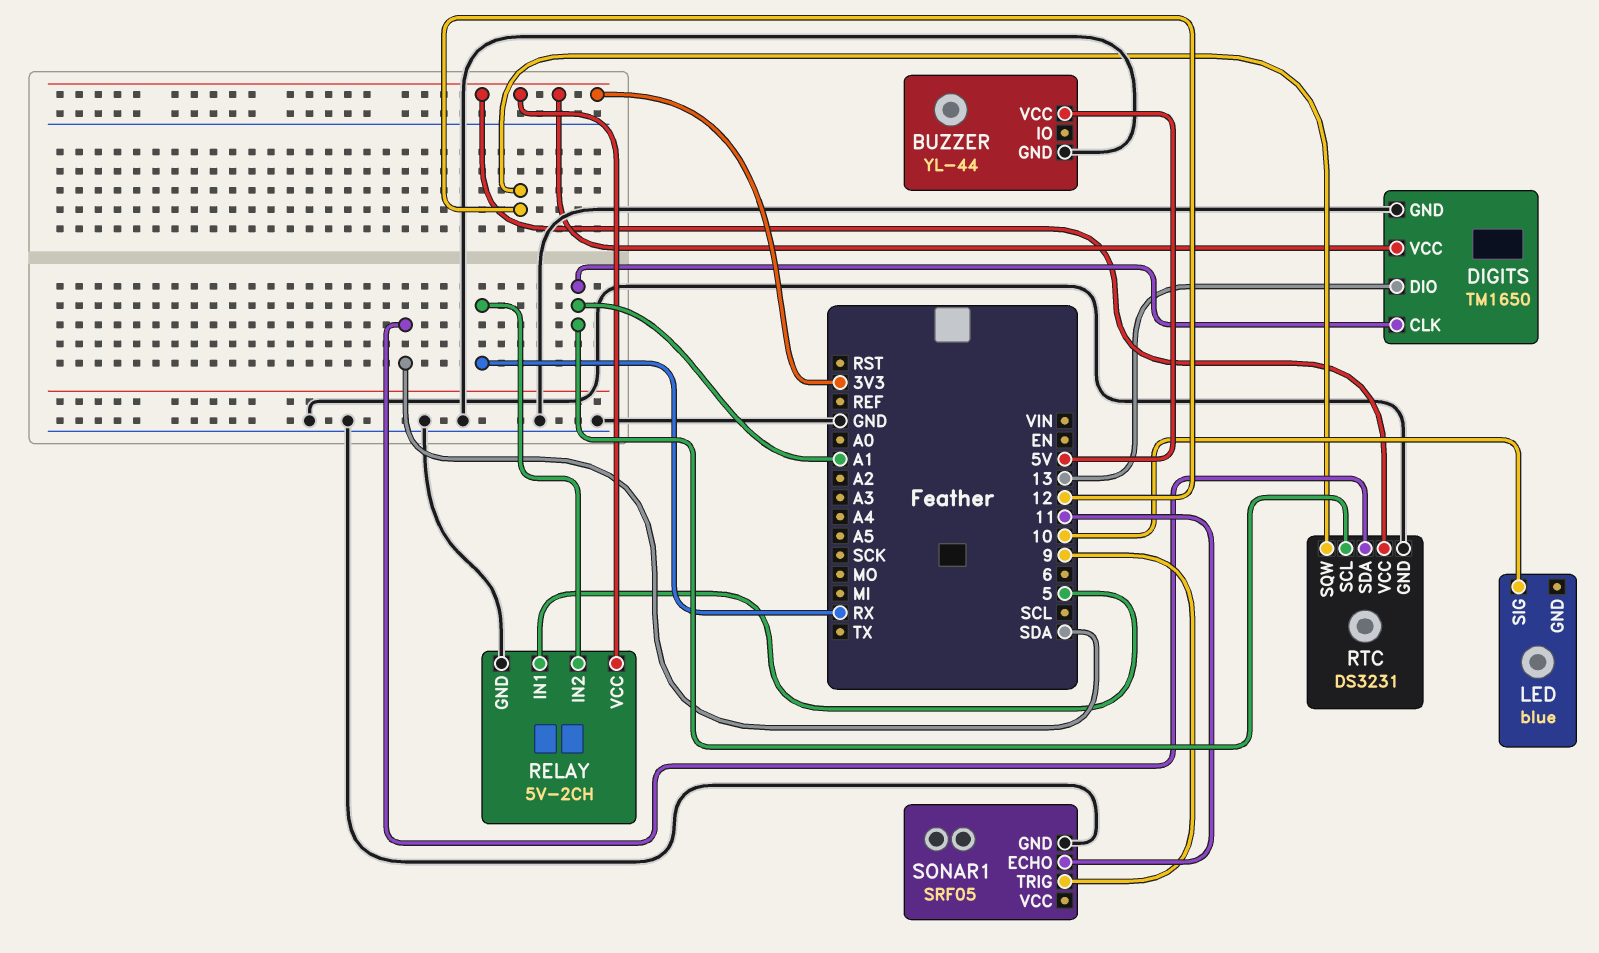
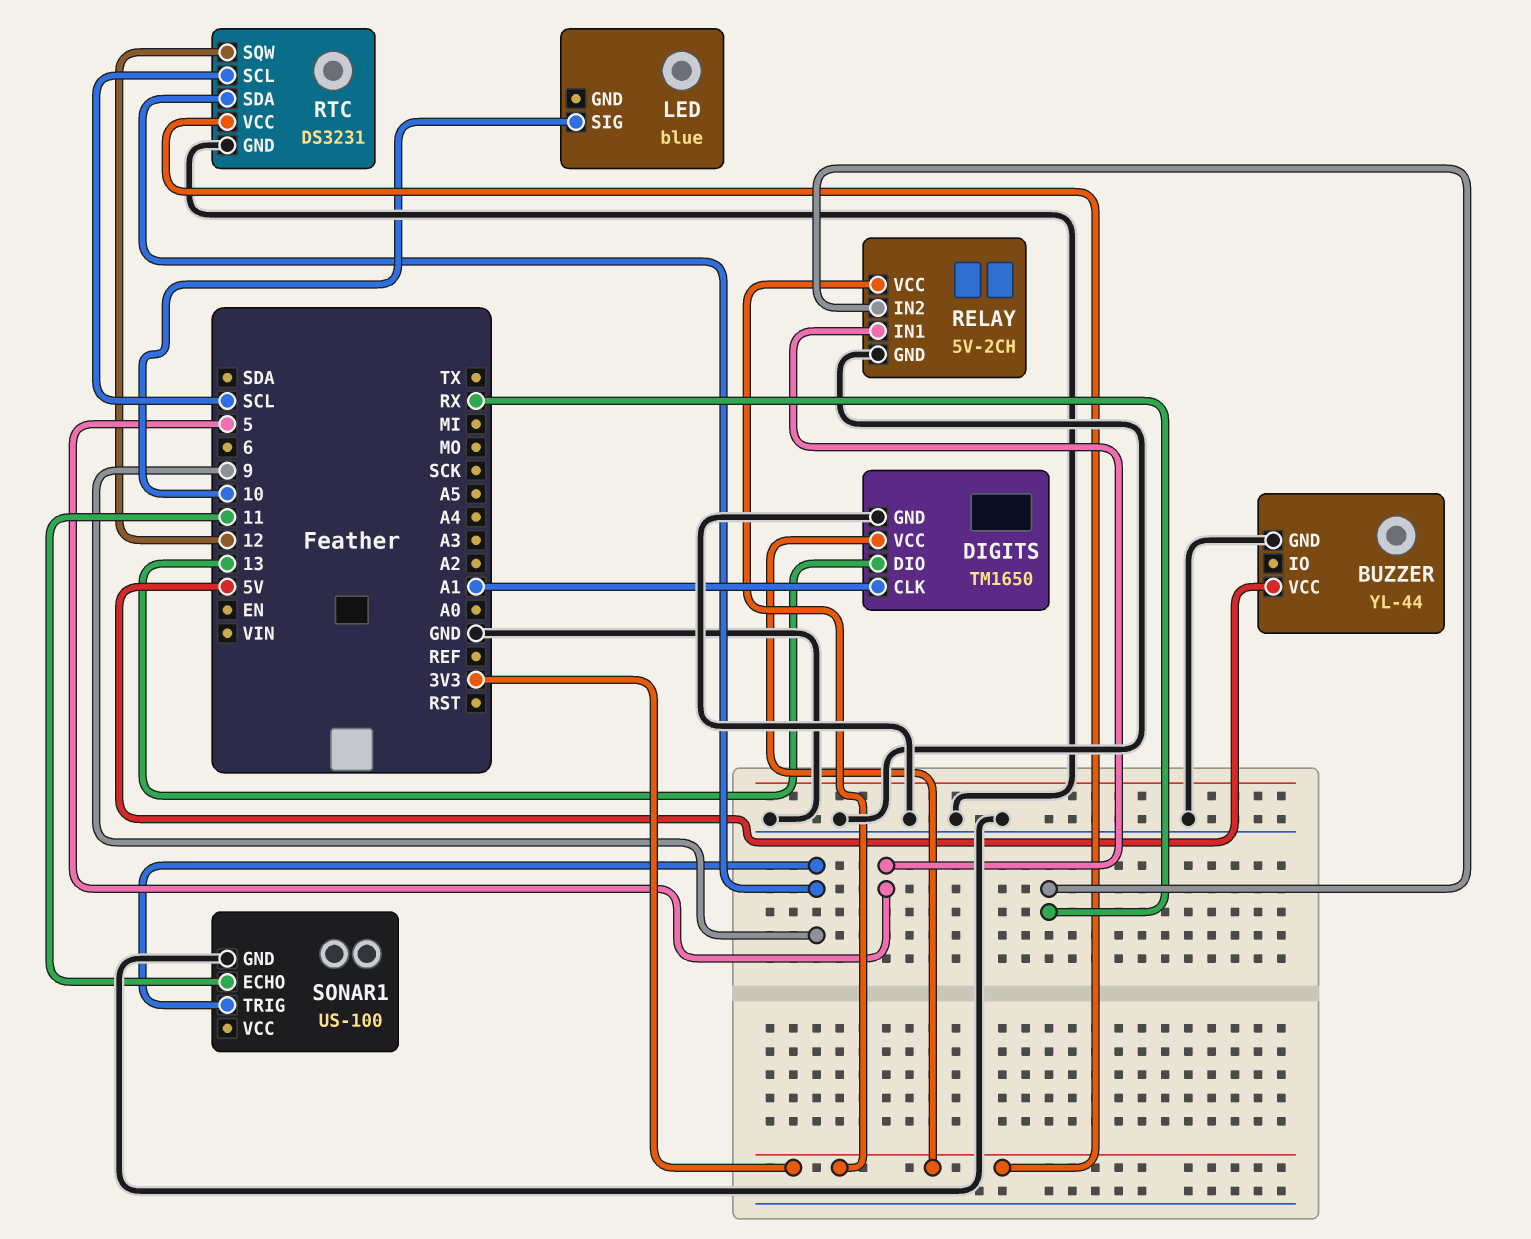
RTC pin SCL: A1 -> SCL
RTC pin SDA: SDA -> 9
SONAR1: SRF05 -> US-100

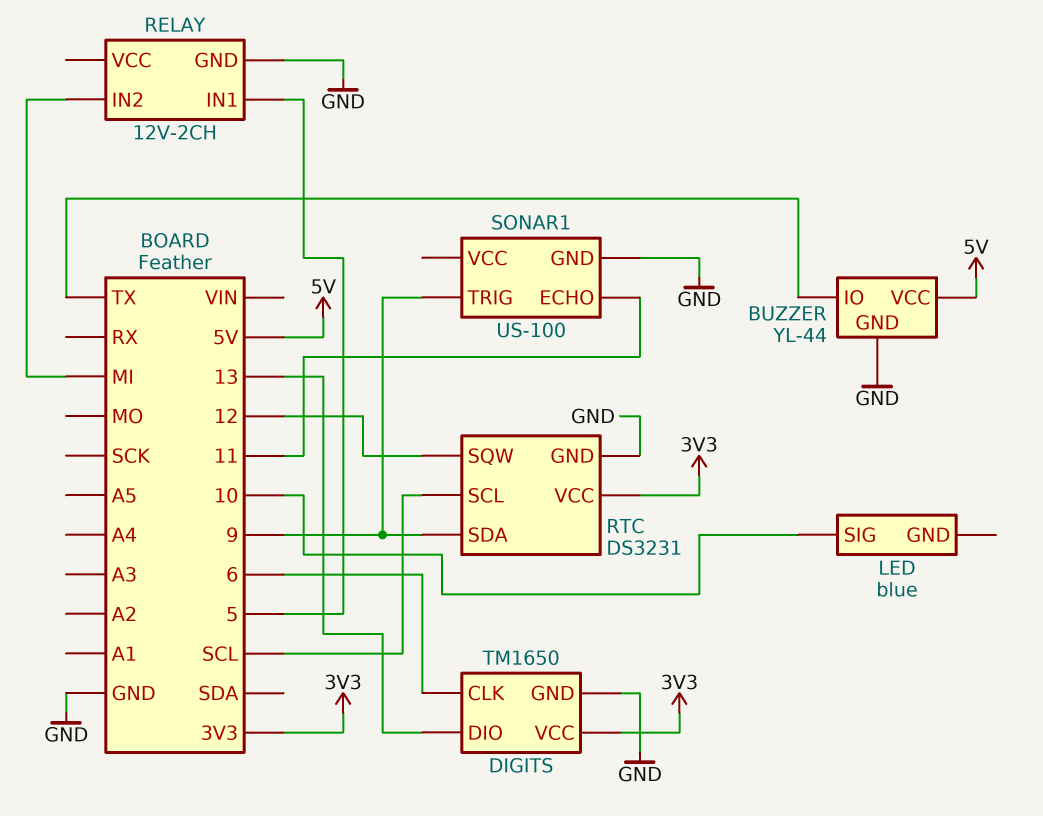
BUZZER pin IO: none -> TX
DIGITS pin CLK: A1 -> 6
RELAY: 5V-2CH -> 12V-2CH
RELAY pin IN2: RX -> MI
RELAY pin VCC: 3V3 -> none

